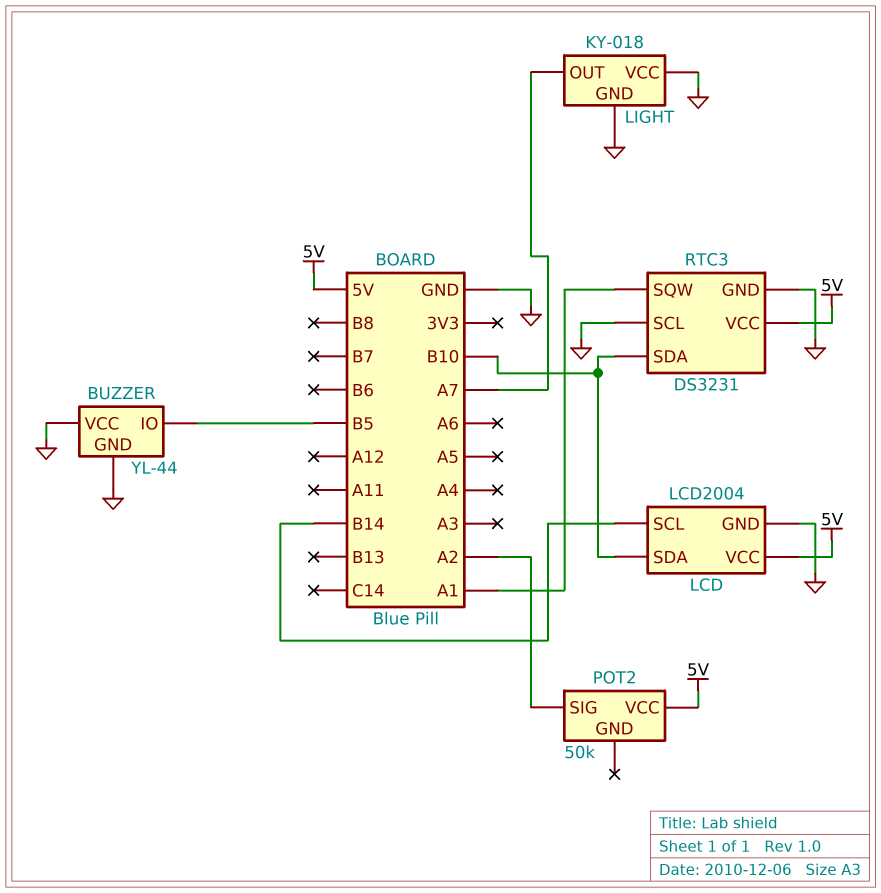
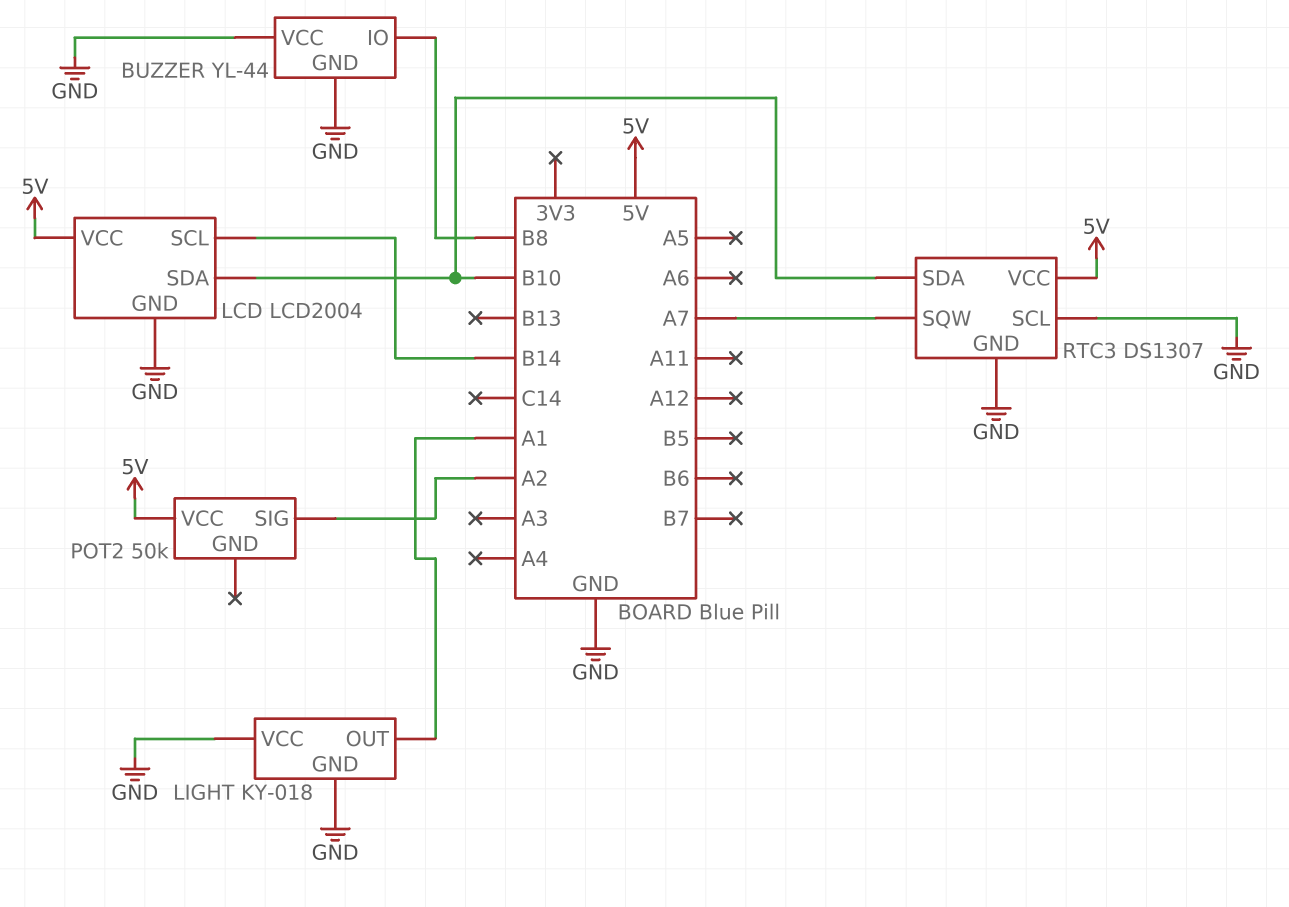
BUZZER pin IO: B5 -> B8
LIGHT pin OUT: A7 -> A1
RTC3: DS3231 -> DS1307
RTC3 pin SQW: A1 -> A7

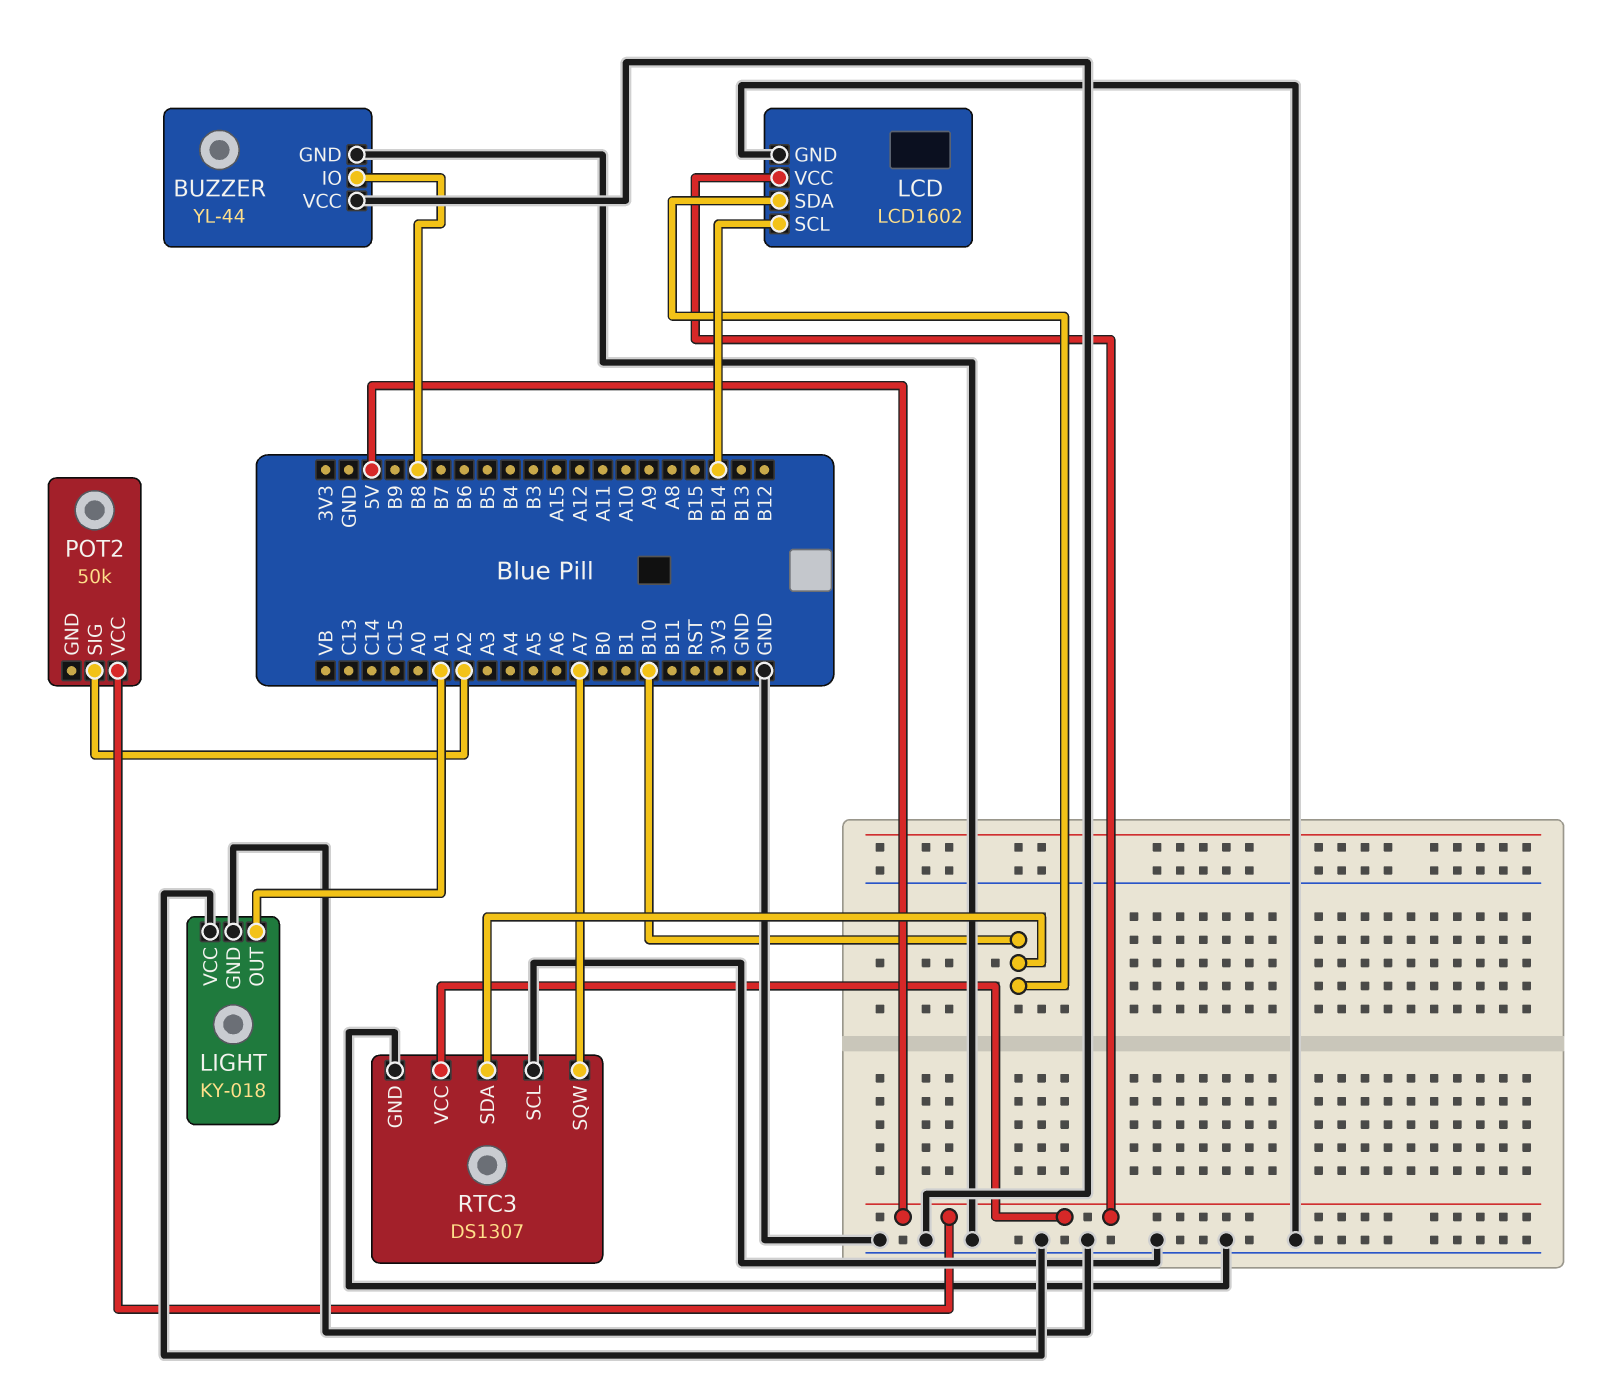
LCD: LCD2004 -> LCD1602

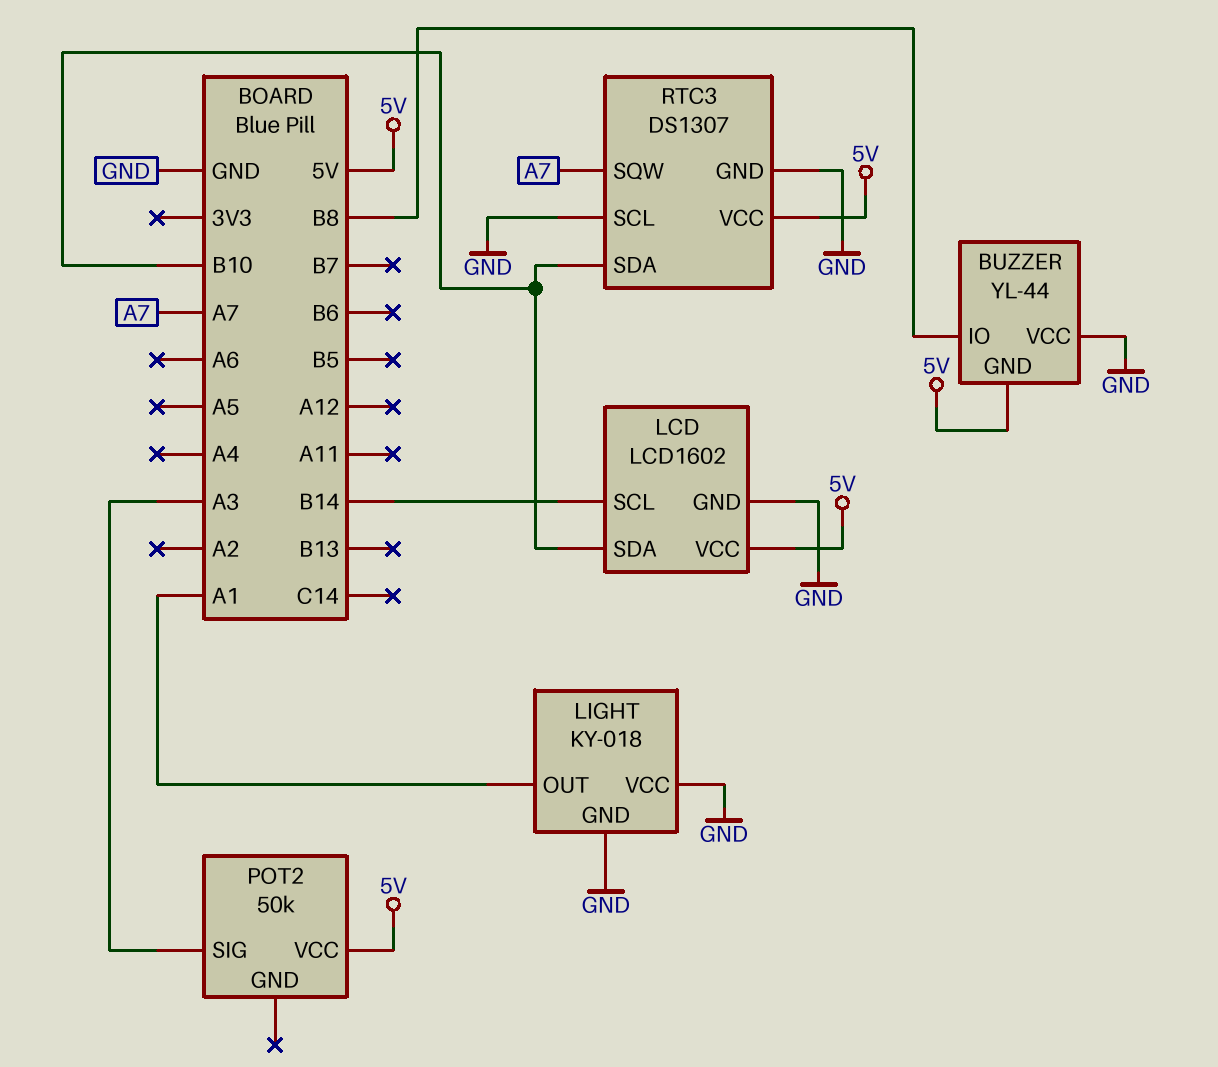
BUZZER pin GND: GND -> 5V
POT2 pin SIG: A2 -> A3

